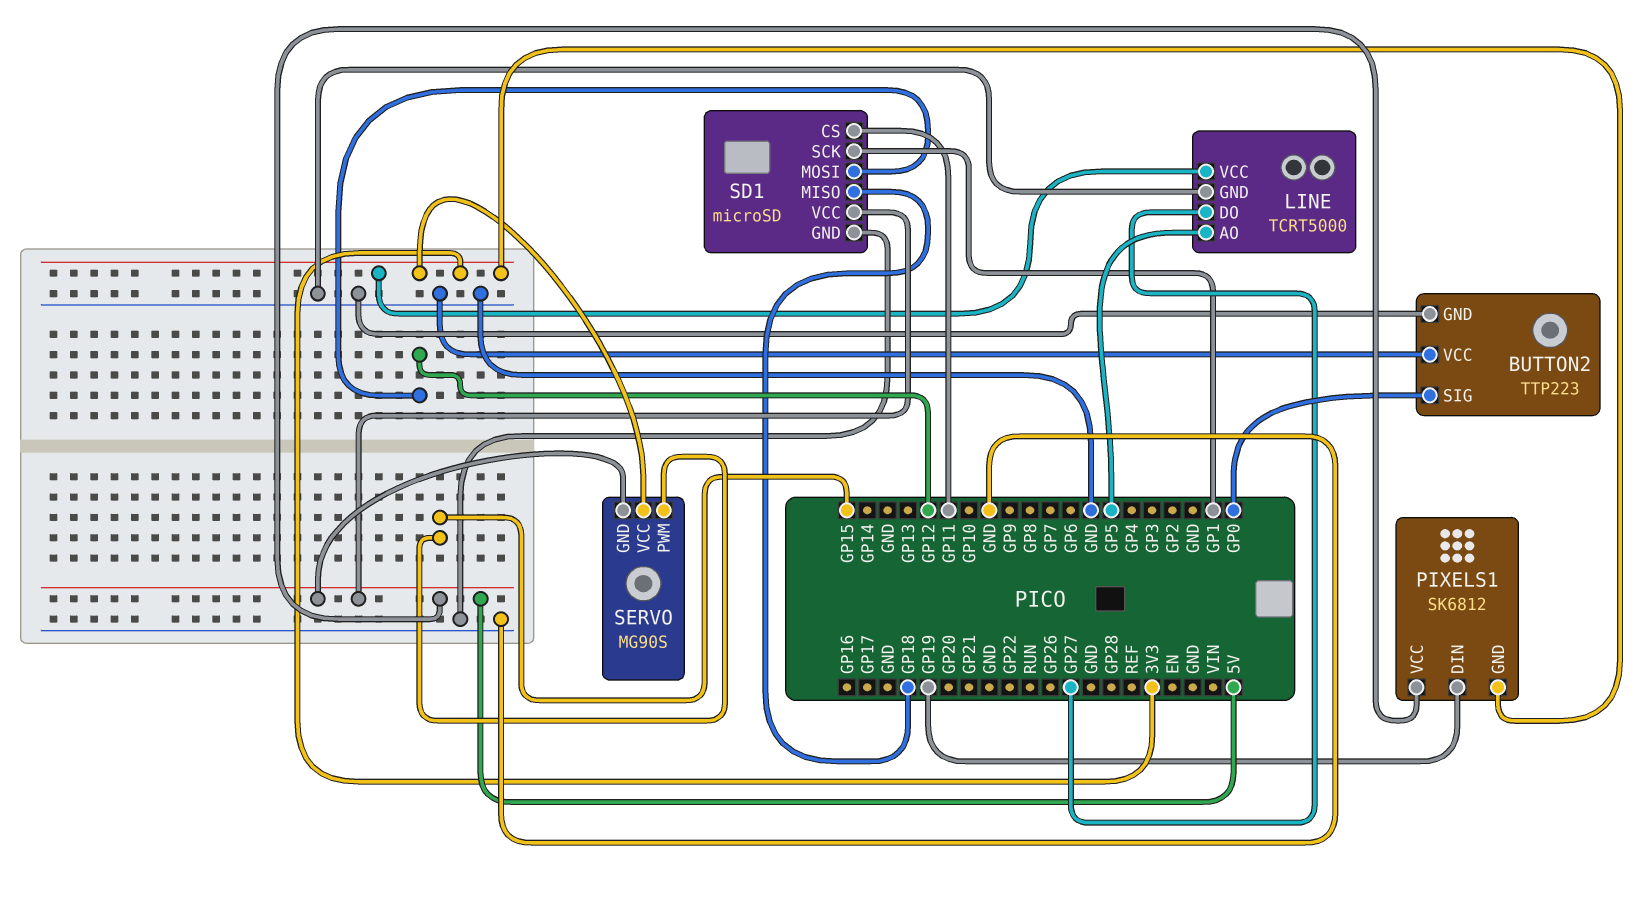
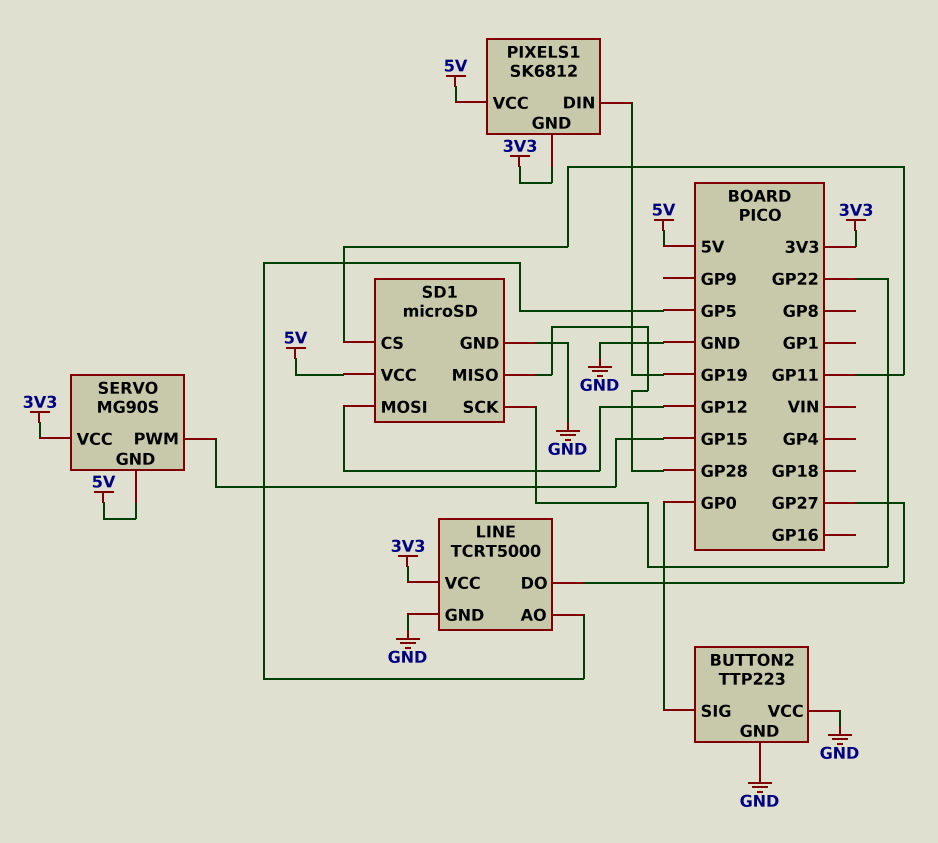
SD1 pin MISO: GP18 -> GP28
SD1 pin SCK: GP1 -> GP22

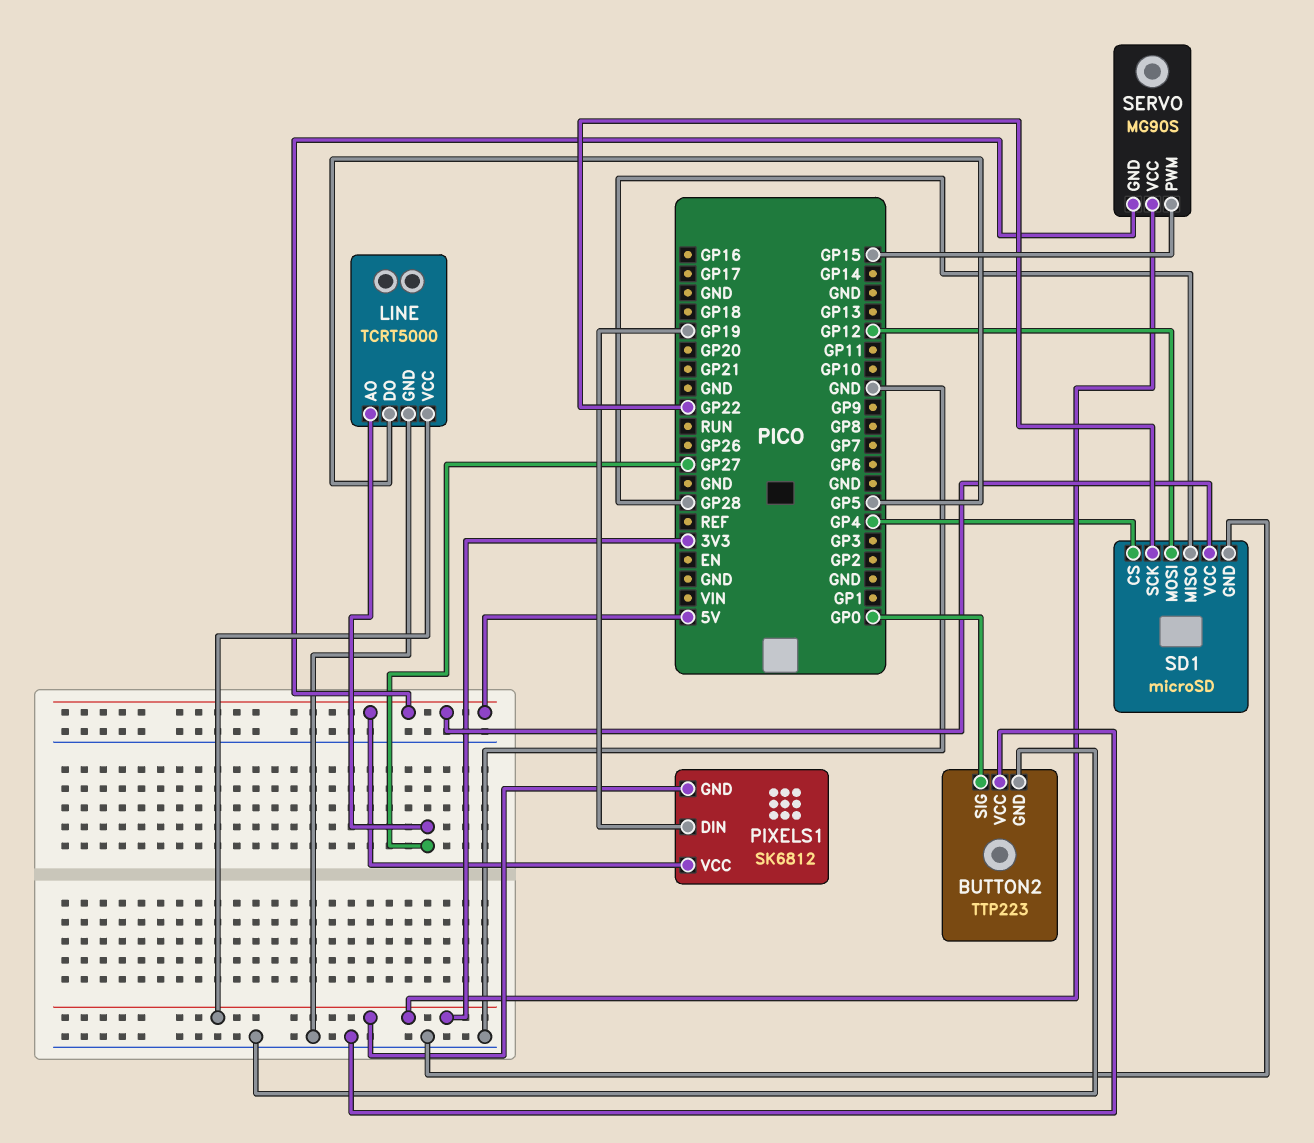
LINE pin AO: GP5 -> GP27
LINE pin DO: GP27 -> GP5
SD1 pin CS: GP11 -> GP4

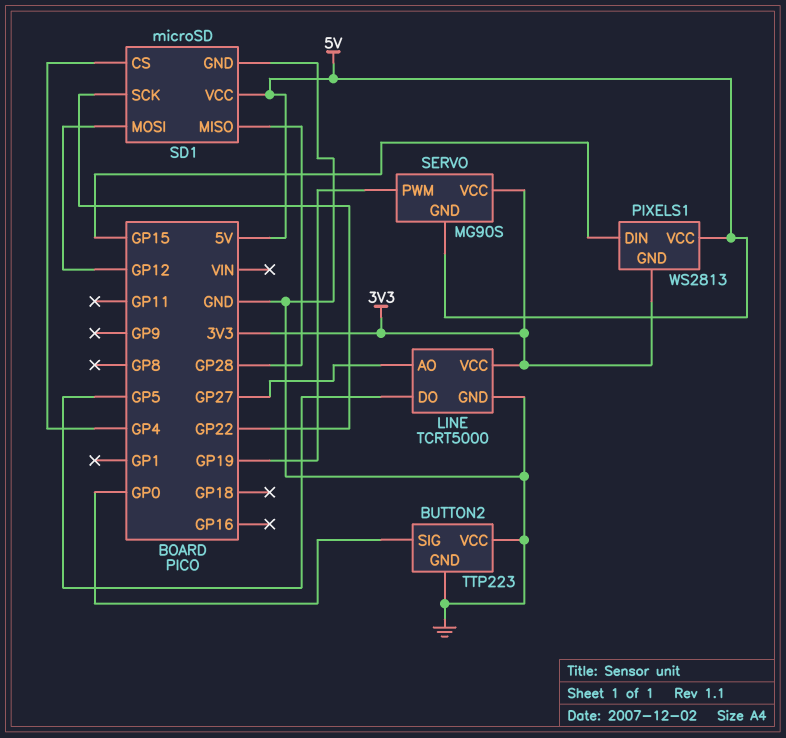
PIXELS1: SK6812 -> WS2813
PIXELS1 pin DIN: GP19 -> GP15
SERVO pin PWM: GP15 -> GP19

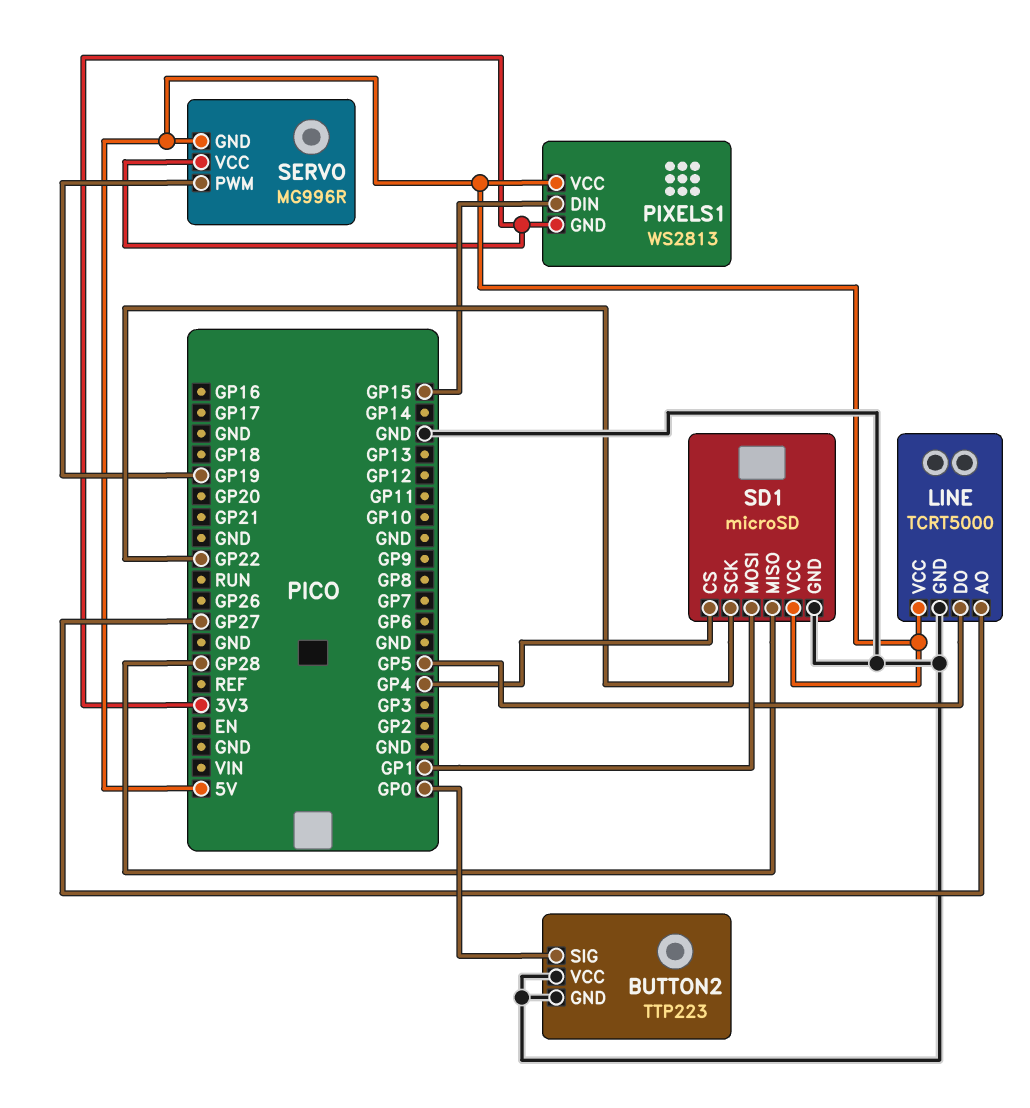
LINE pin VCC: 3V3 -> 5V
SD1 pin MOSI: GP12 -> GP1
SERVO: MG90S -> MG996R

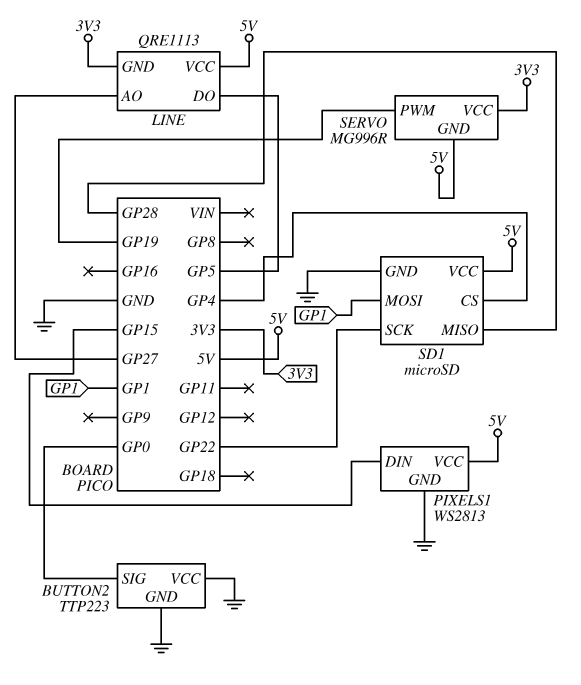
LINE: TCRT5000 -> QRE1113
LINE pin GND: GND -> 3V3
PIXELS1 pin GND: 3V3 -> GND

